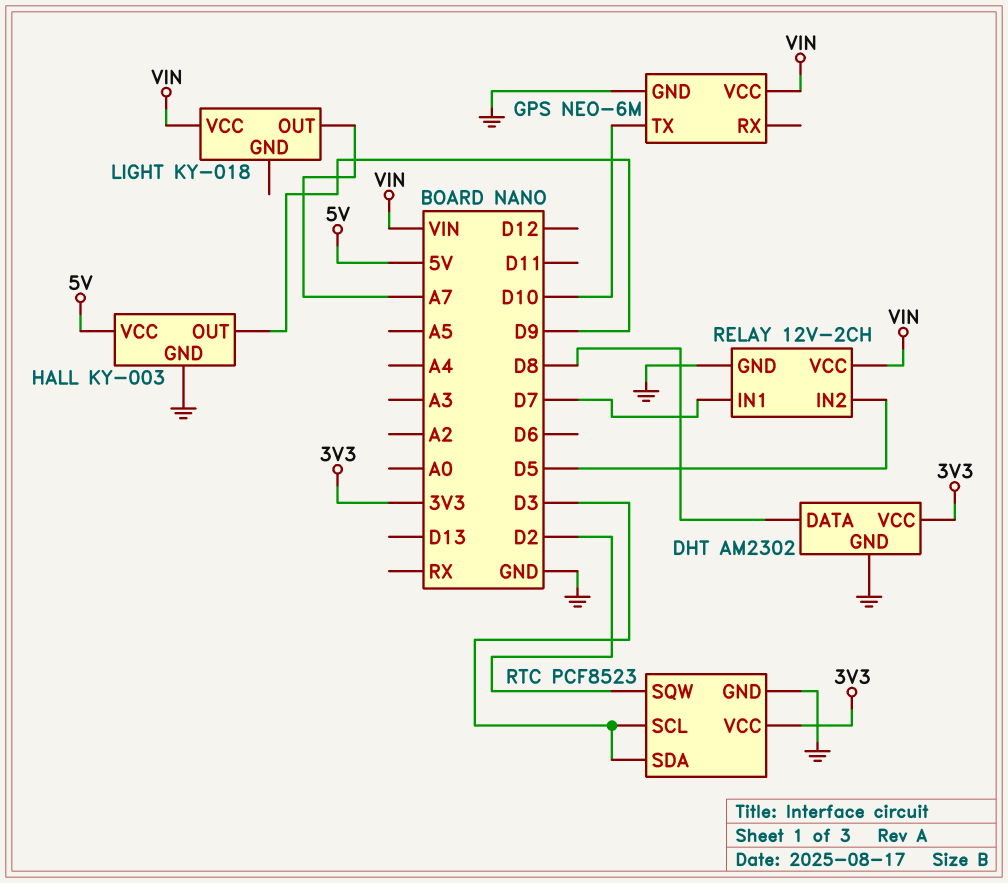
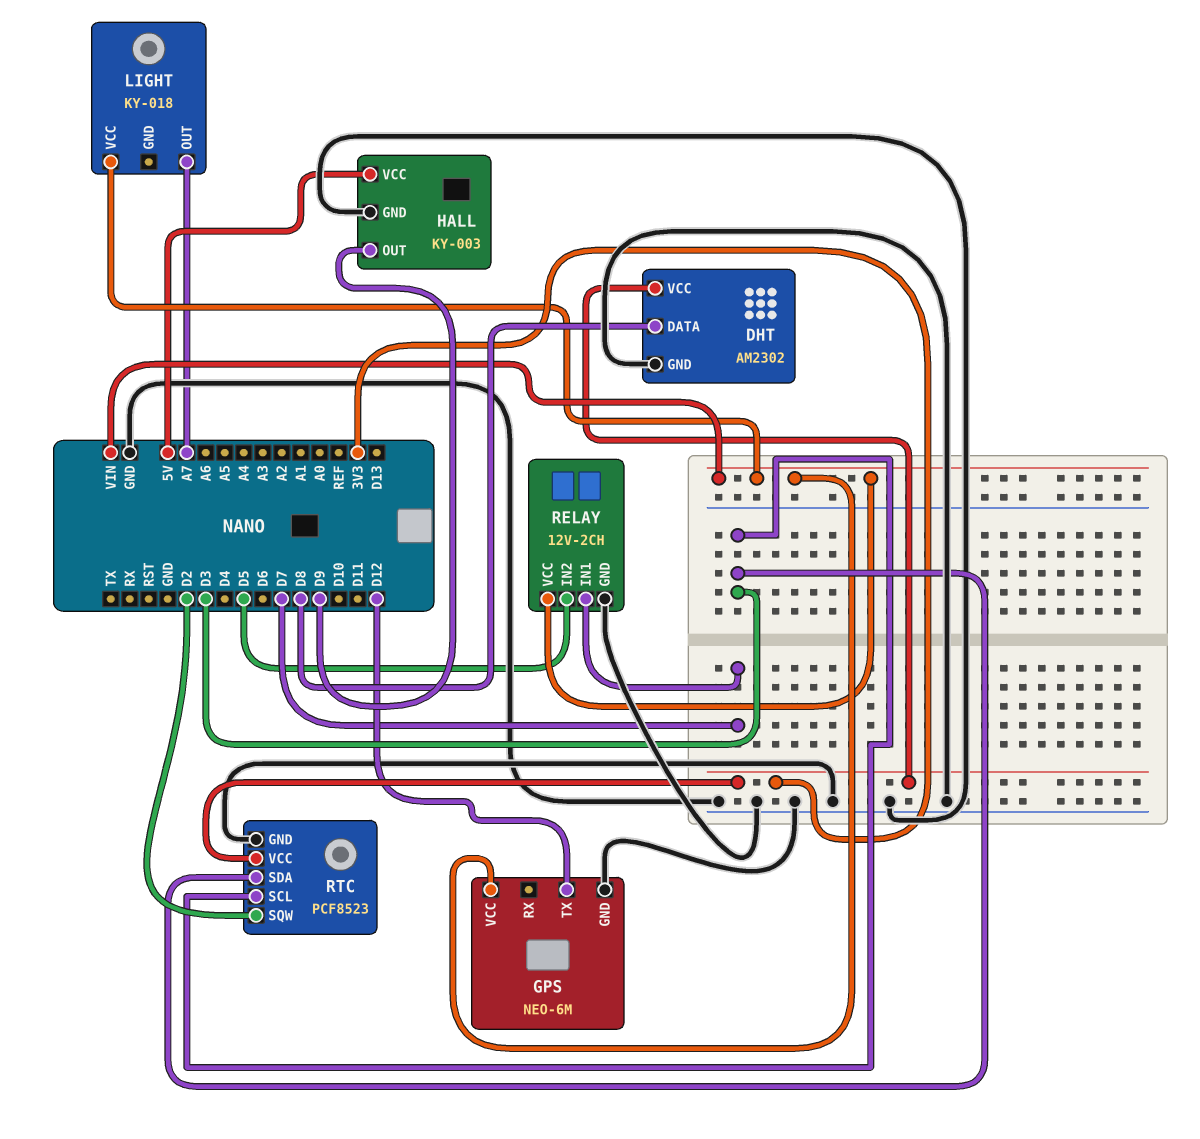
GPS pin TX: D10 -> D12

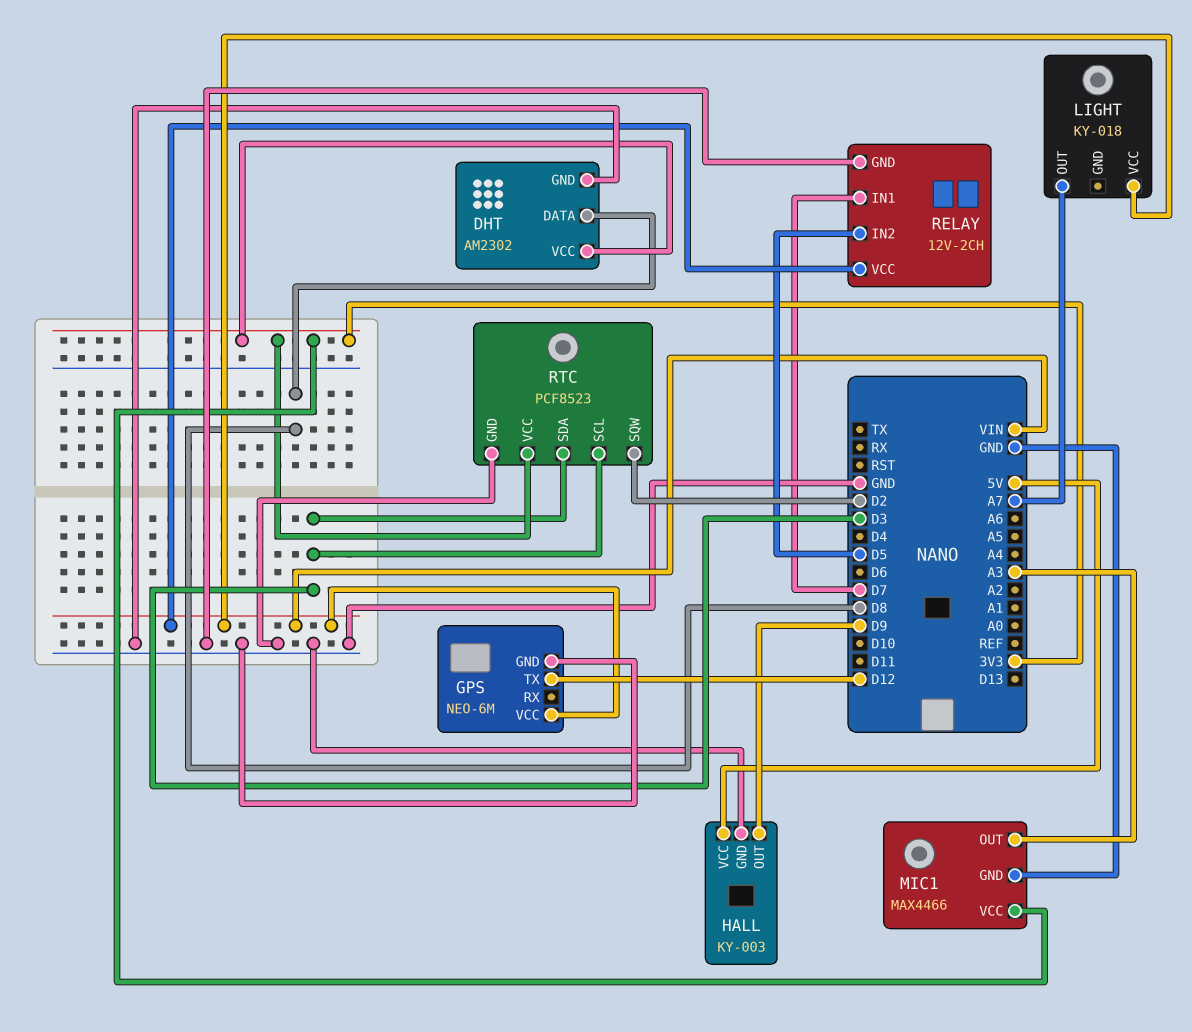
MIC1: none -> MAX4466
MIC1 pin GND: none -> GND
MIC1 pin OUT: none -> A3
MIC1 pin VCC: none -> 3V3

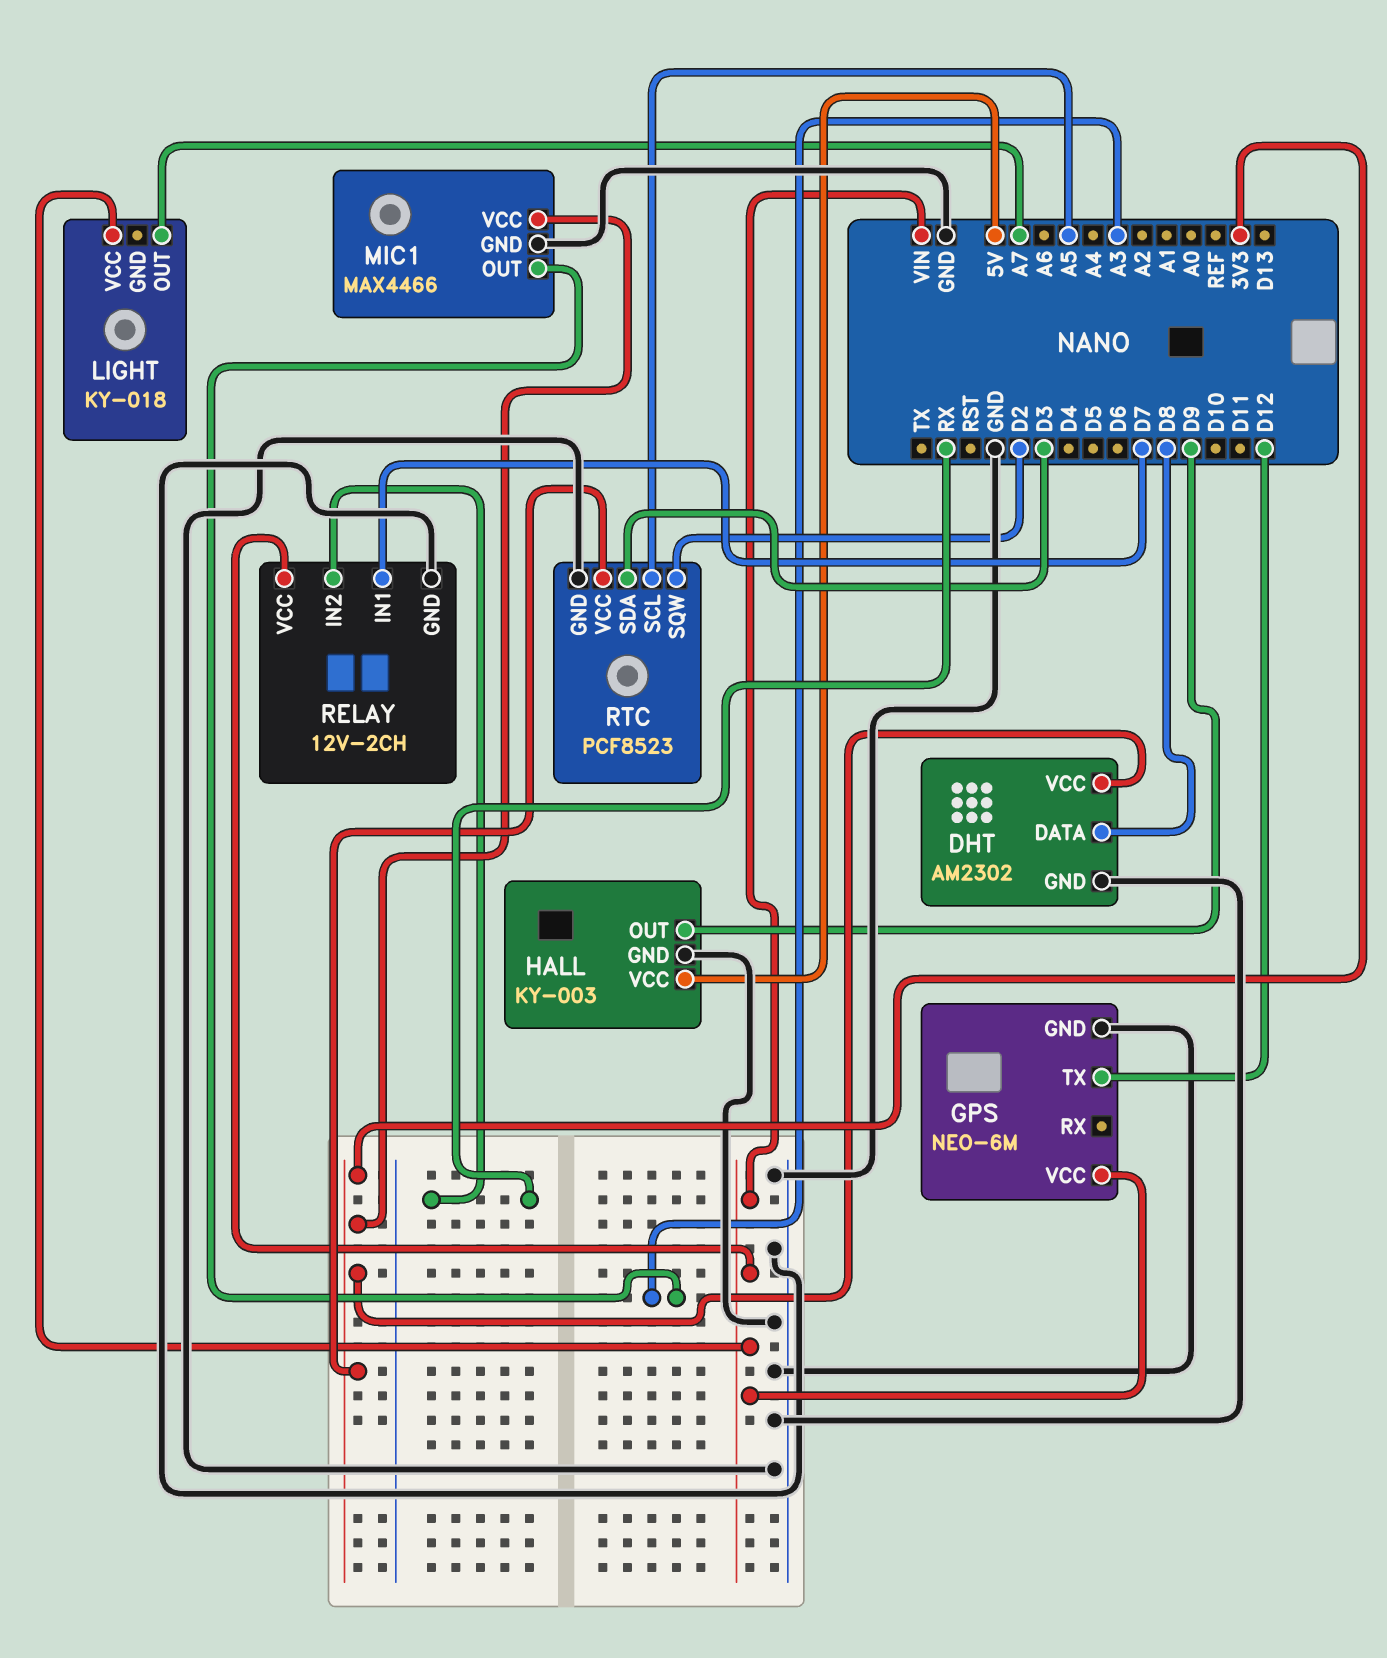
RELAY pin IN2: D5 -> RX
RTC pin SCL: D3 -> A5

